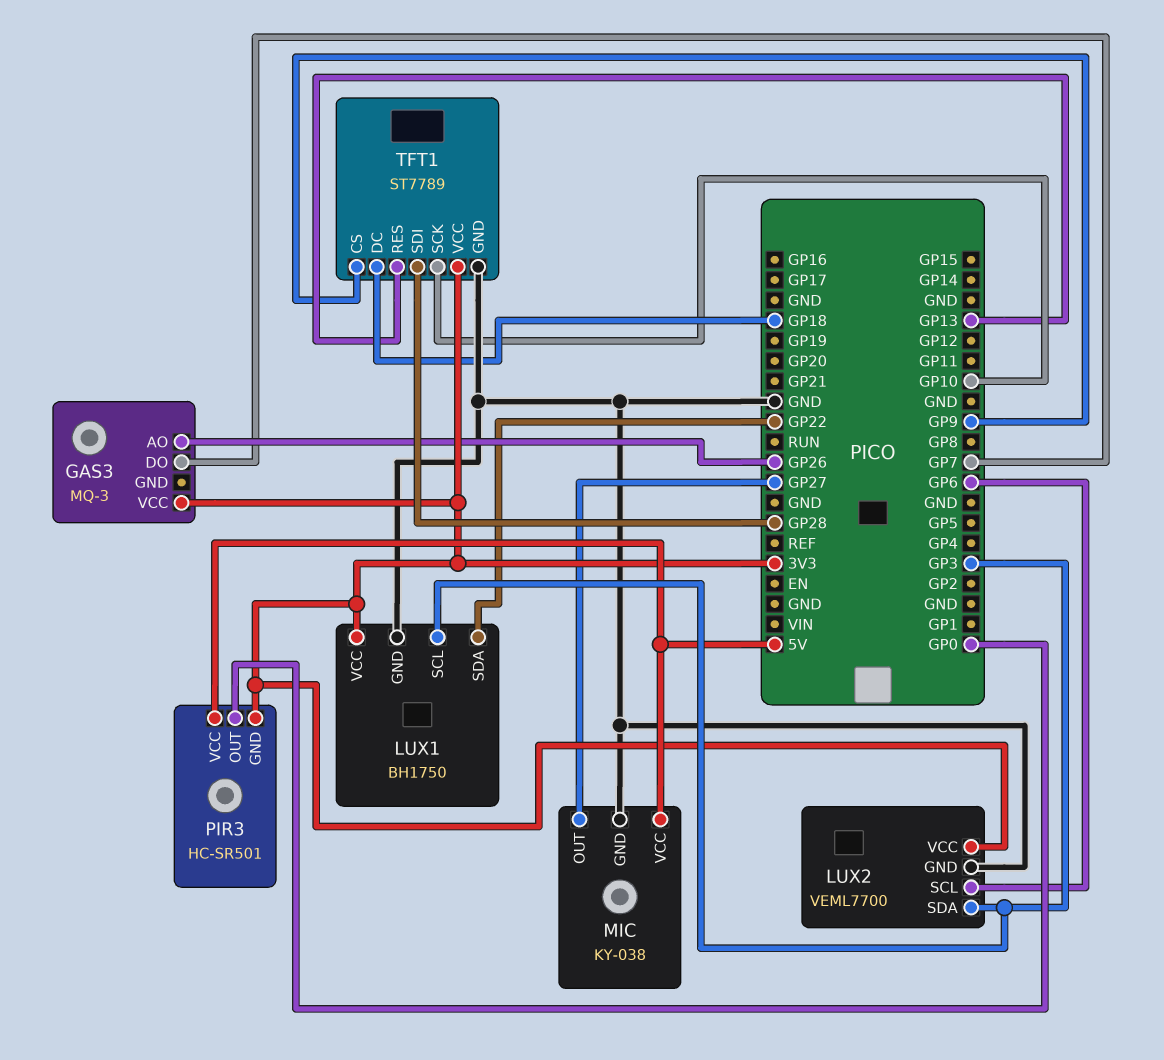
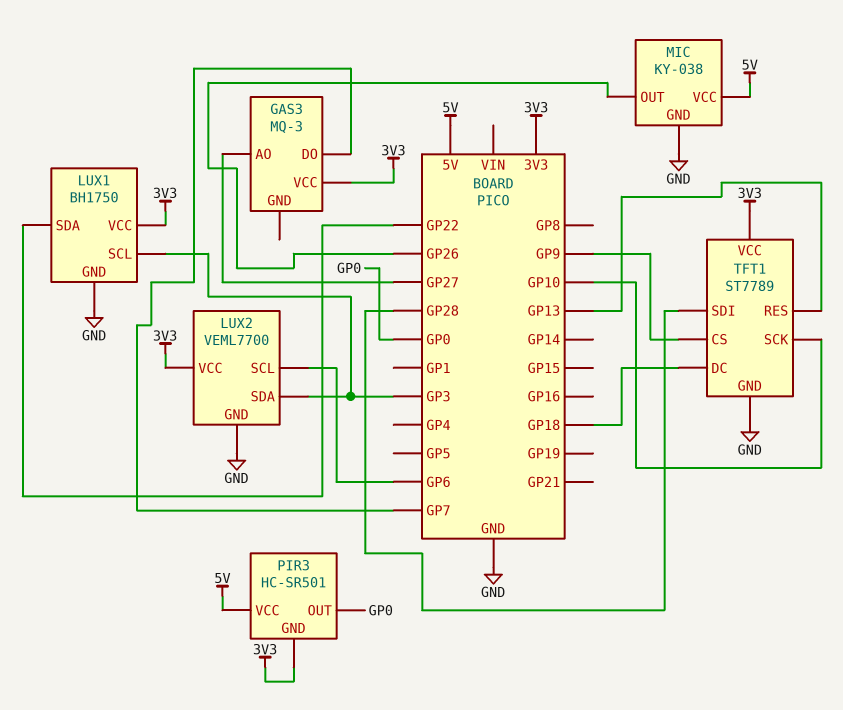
GAS3 pin AO: GP26 -> GP27
MIC pin OUT: GP27 -> GP26

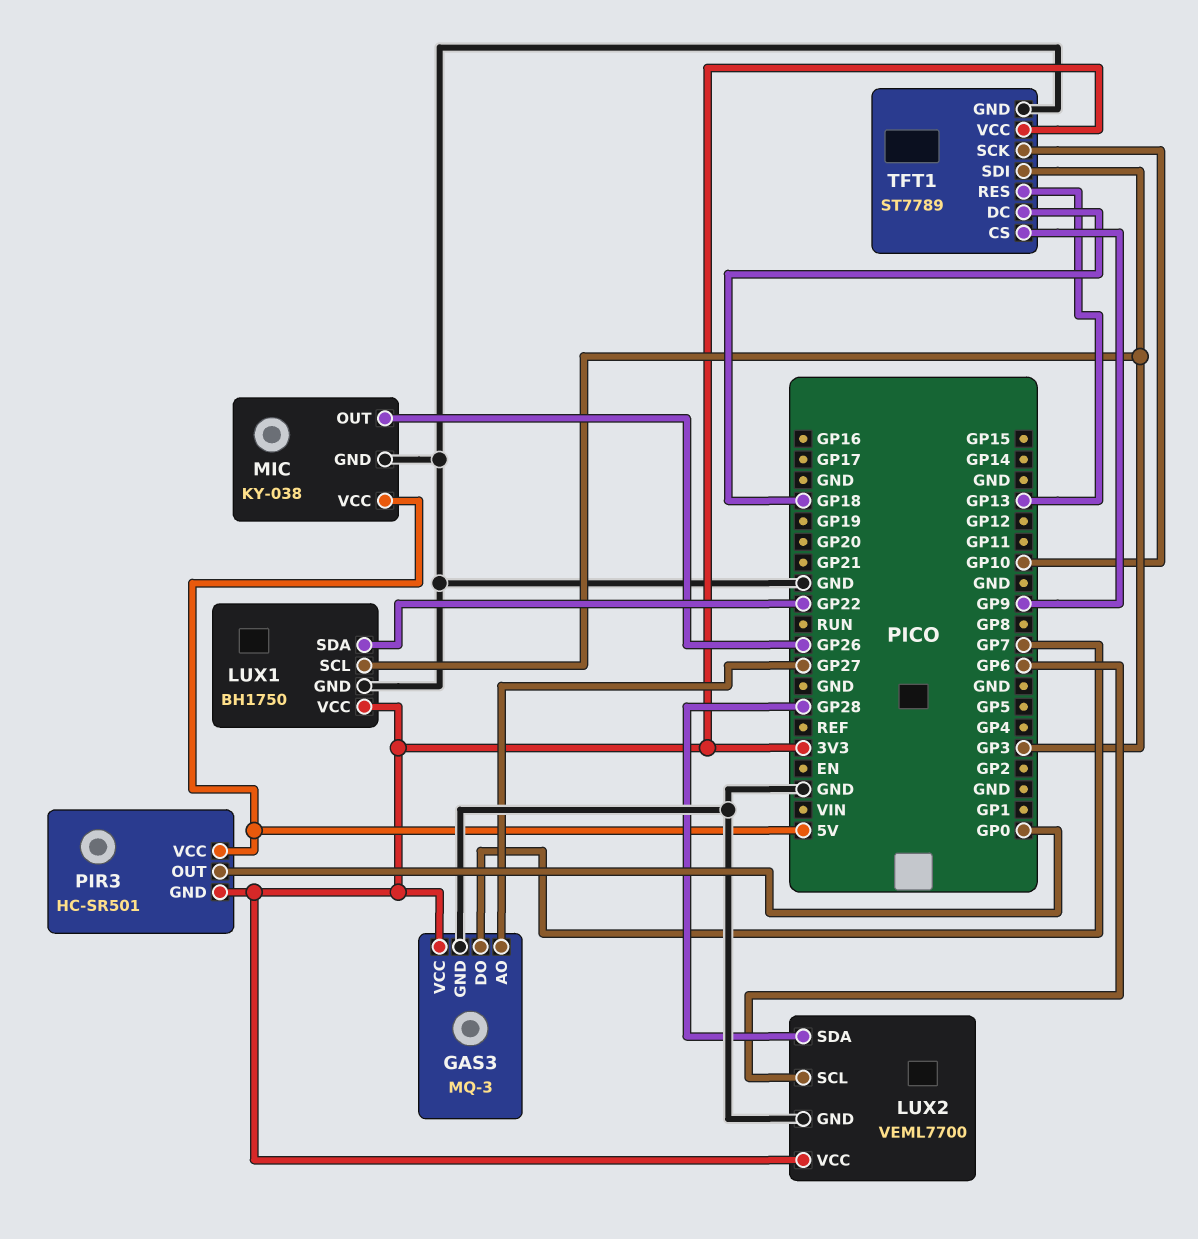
GAS3 pin GND: none -> GND
LUX2 pin SDA: GP3 -> GP28
TFT1 pin SDI: GP28 -> GP3

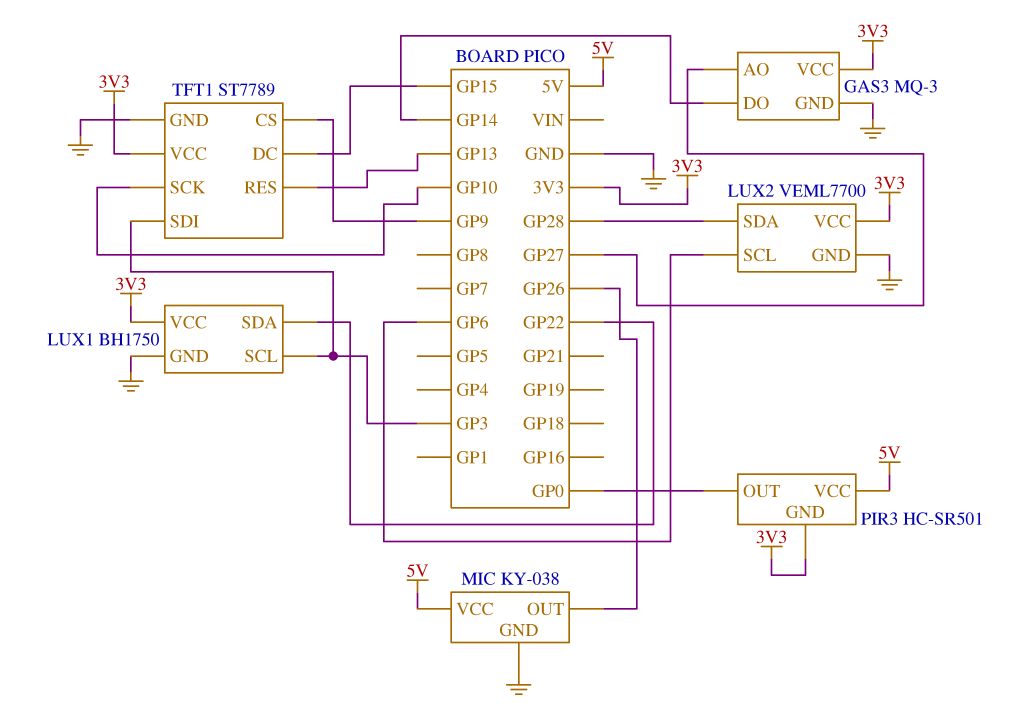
GAS3 pin DO: GP7 -> GP14
TFT1 pin DC: GP18 -> GP15

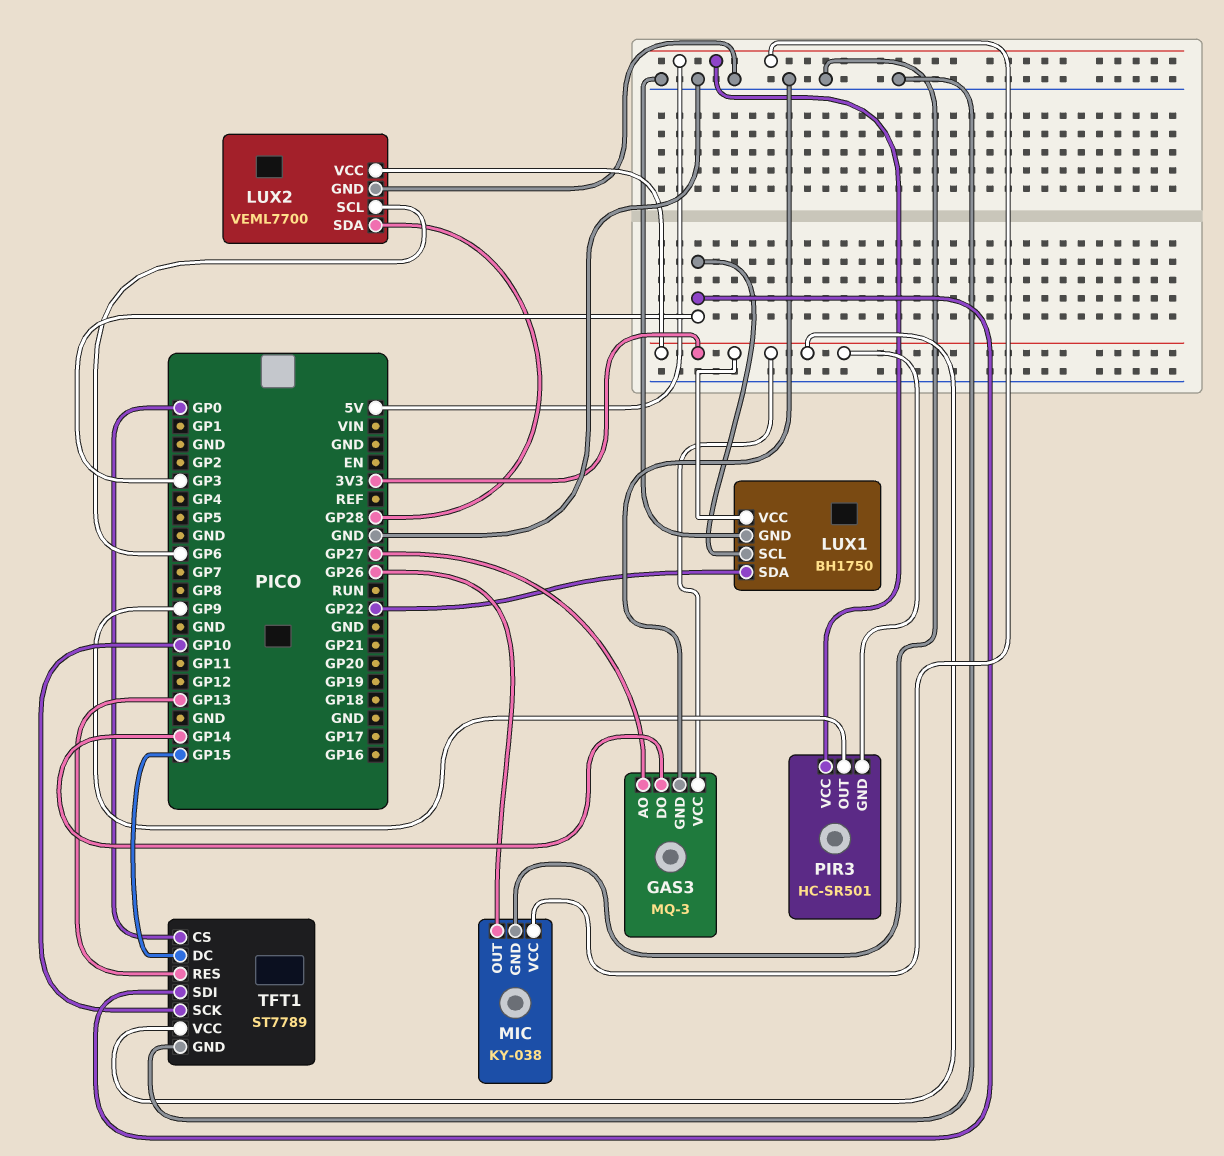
PIR3 pin OUT: GP0 -> GP9
TFT1 pin CS: GP9 -> GP0

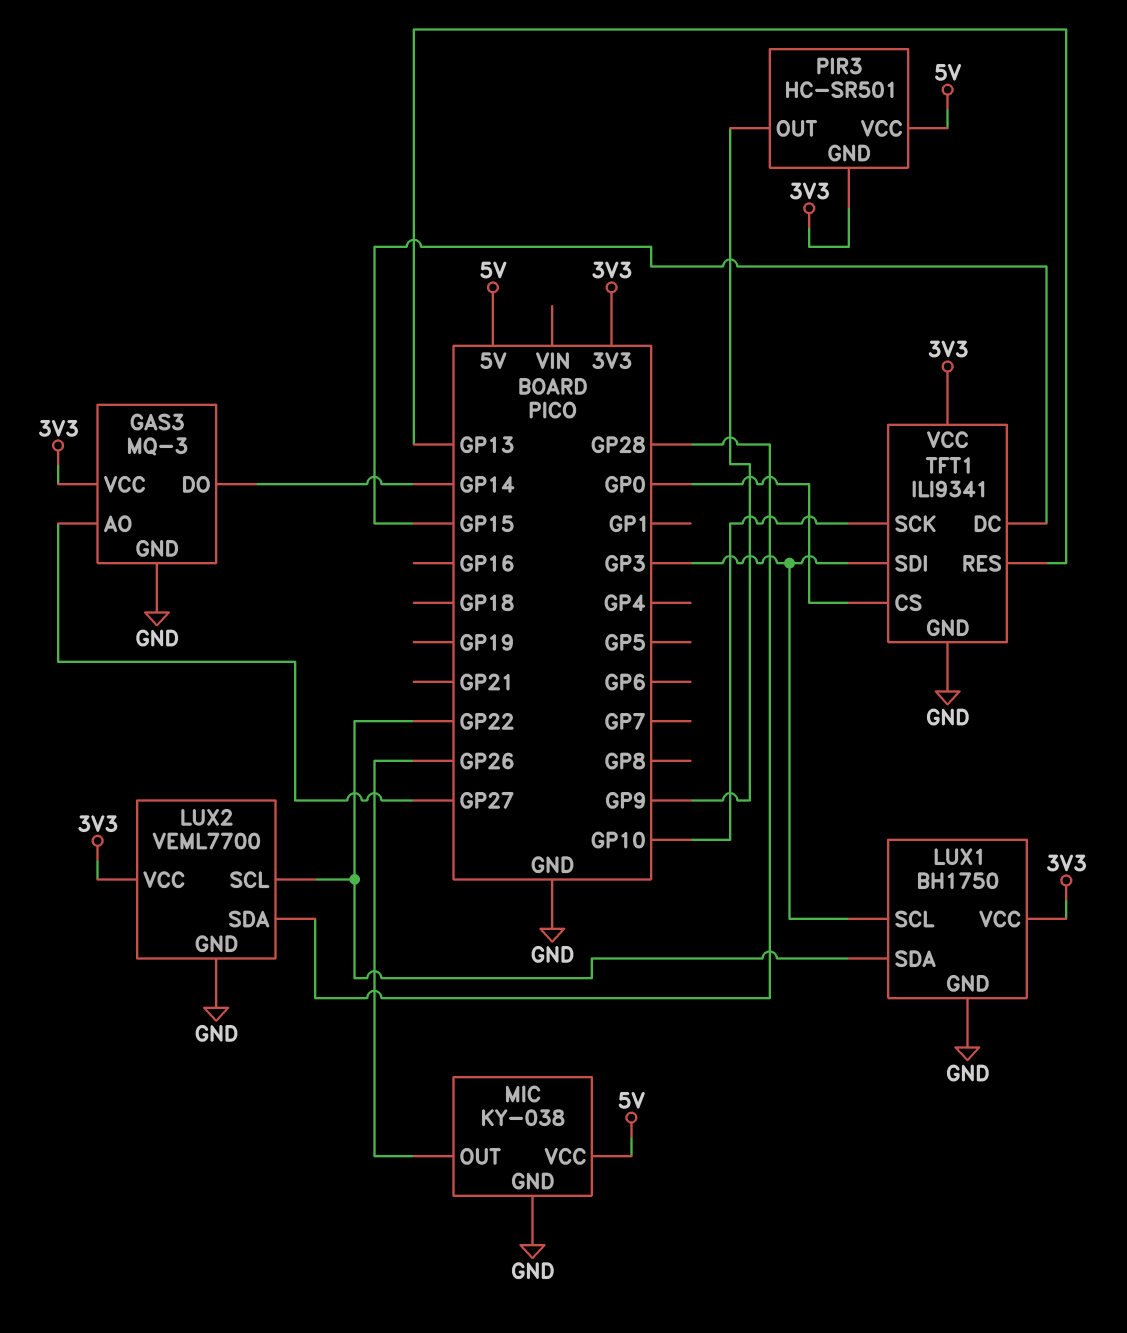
LUX2 pin SCL: GP6 -> GP22
TFT1: ST7789 -> ILI9341

